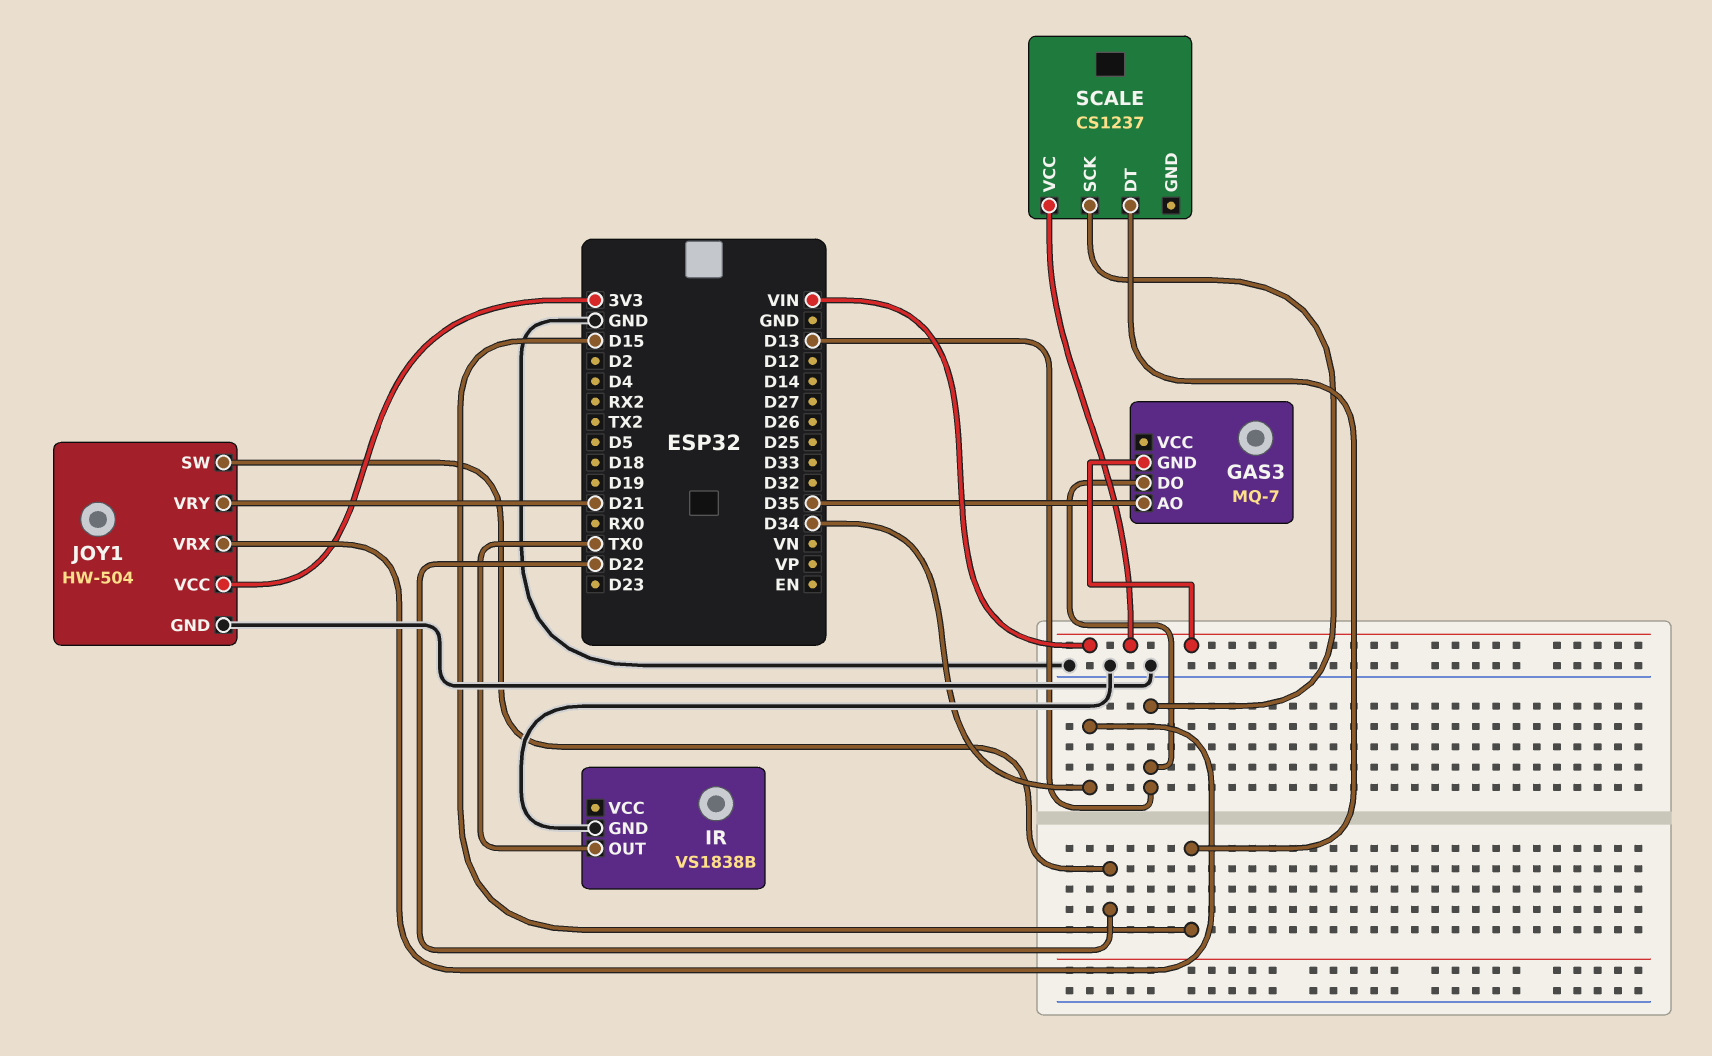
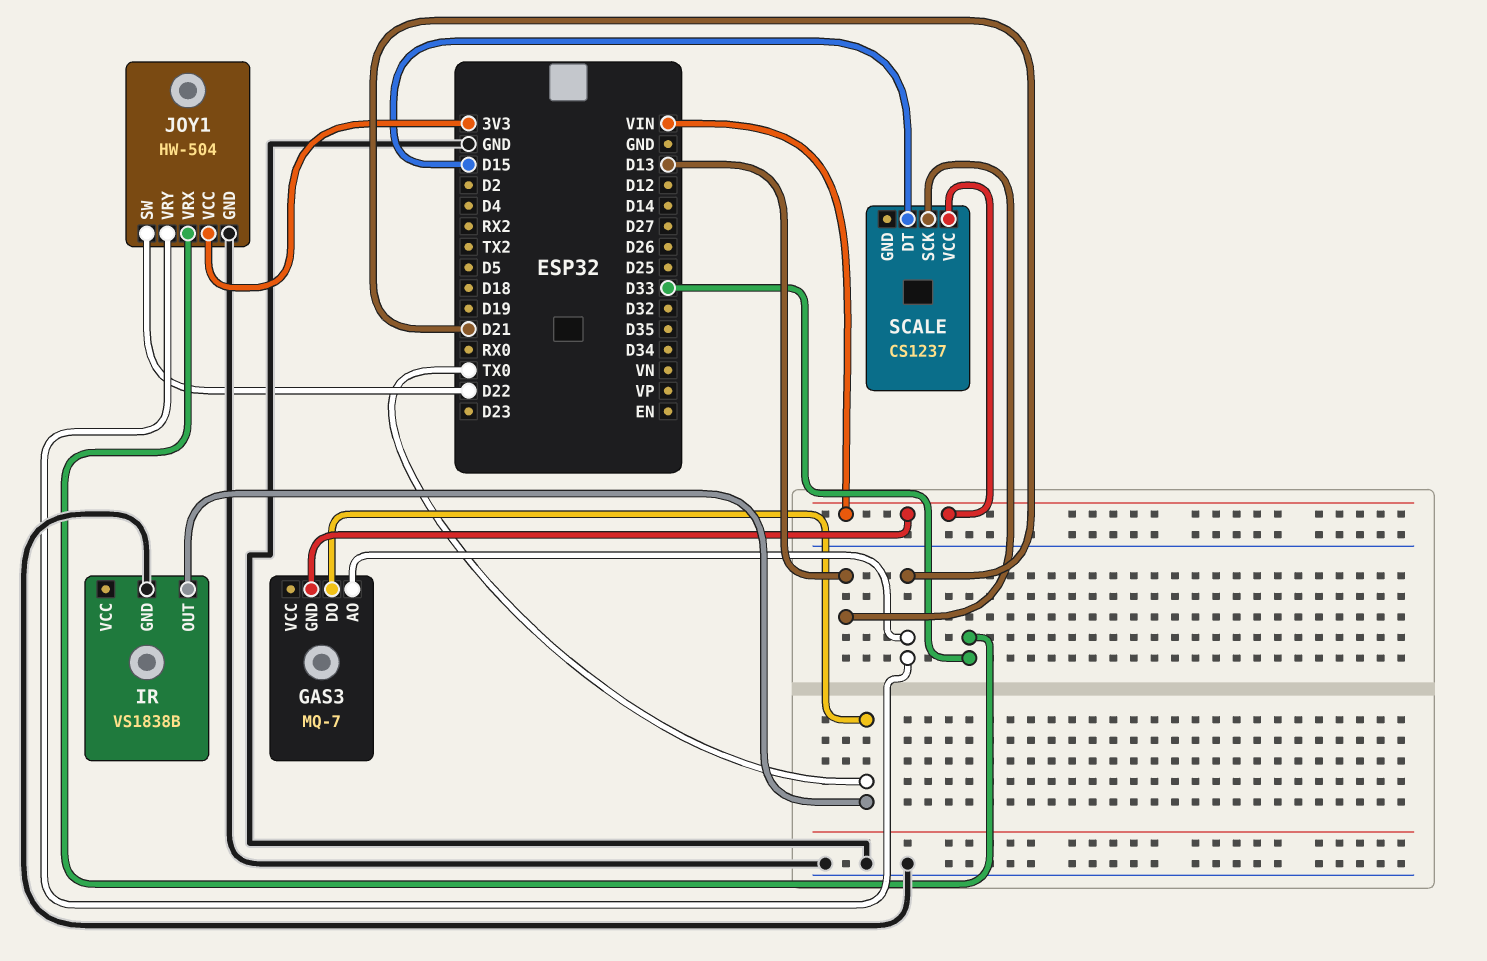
GAS3 pin AO: D35 -> D21
GAS3 pin DO: D13 -> TX0
JOY1 pin VRX: D34 -> D33

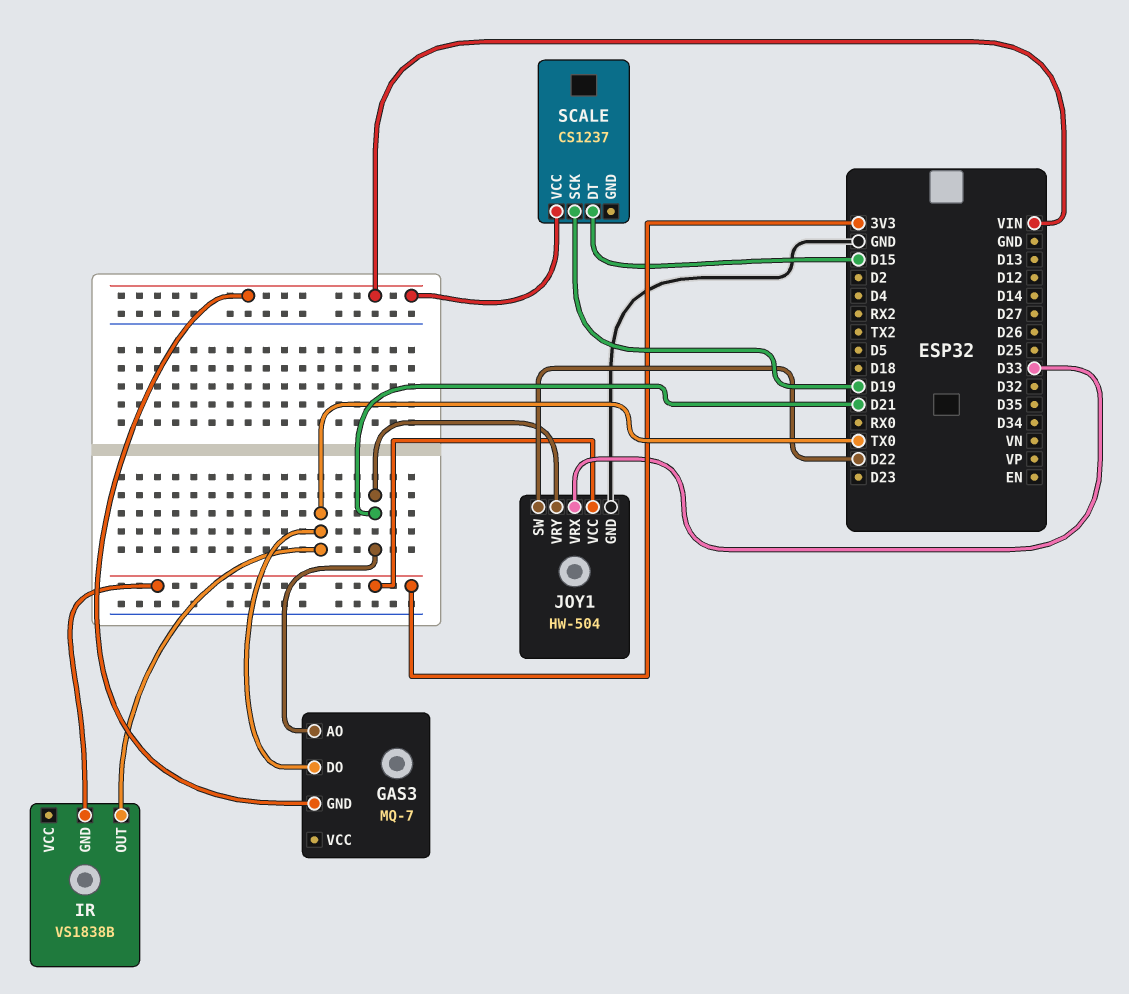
IR pin GND: GND -> 3V3
SCALE pin SCK: D13 -> D19

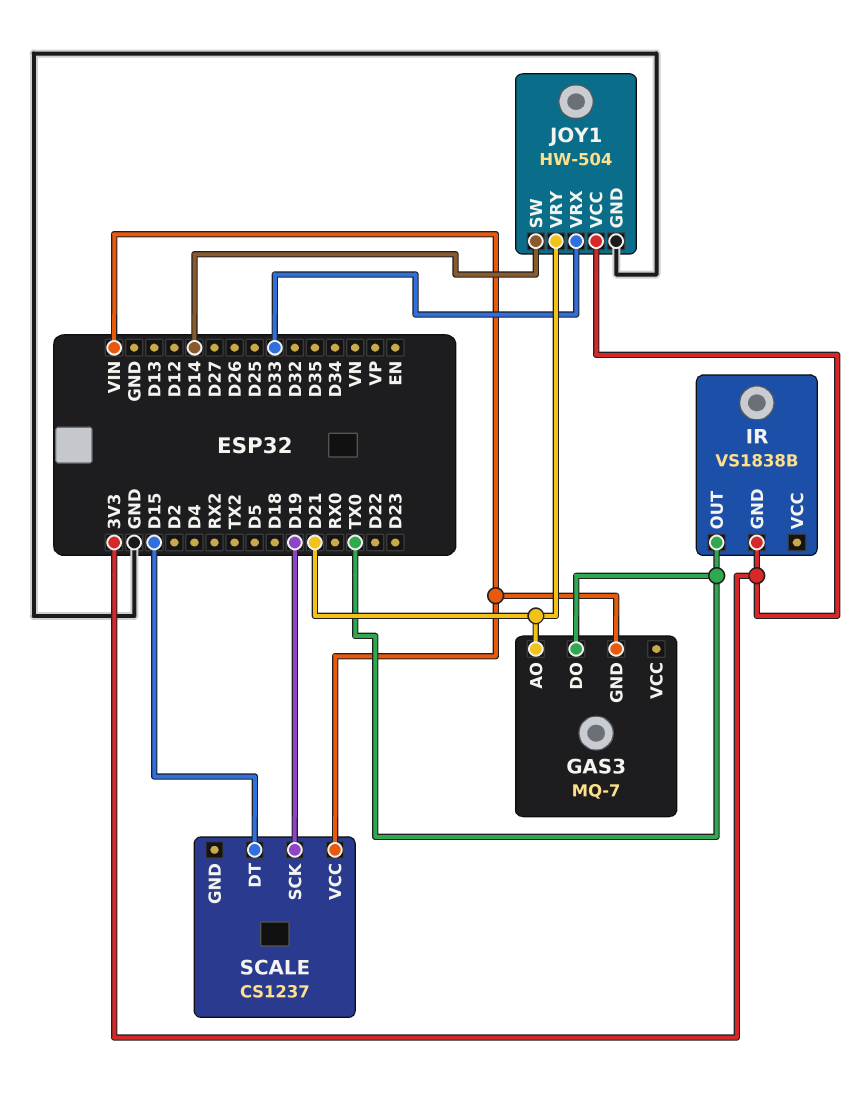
JOY1 pin SW: D22 -> D14

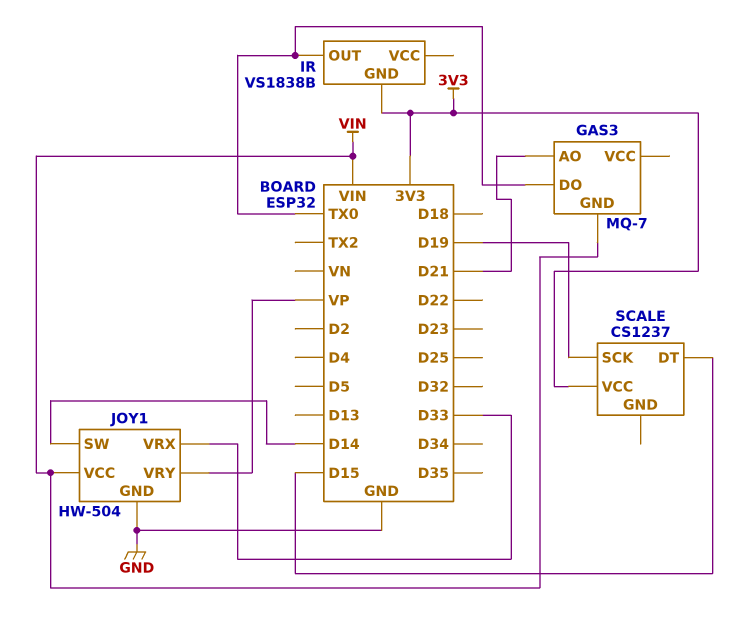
JOY1 pin VCC: 3V3 -> VIN
JOY1 pin VRY: D21 -> VP
SCALE pin VCC: VIN -> 3V3

